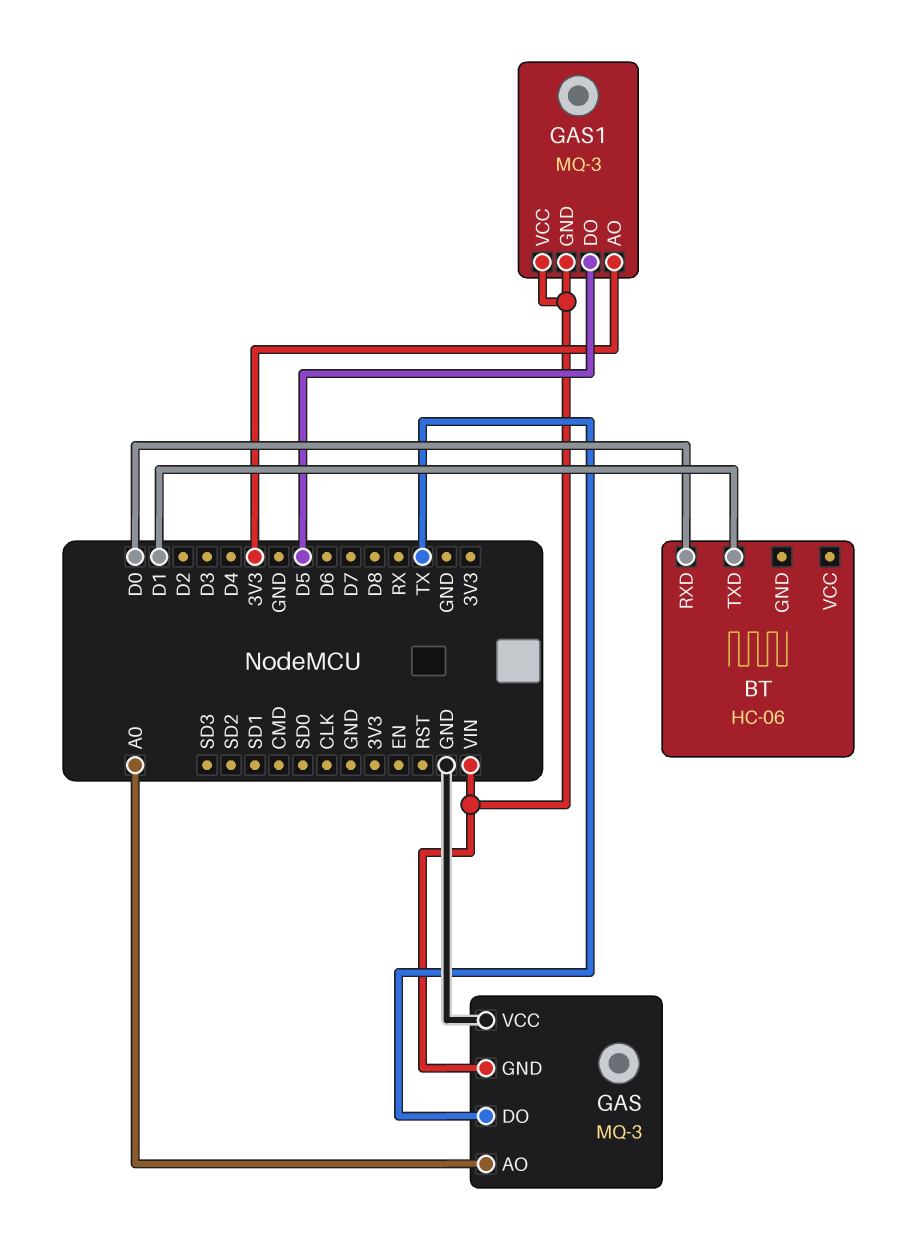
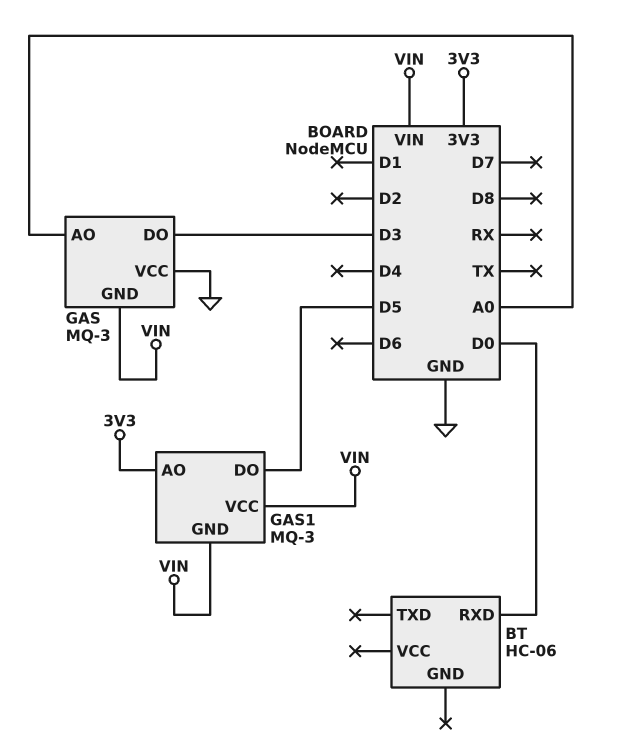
BT pin TXD: D1 -> none
GAS pin DO: TX -> D3

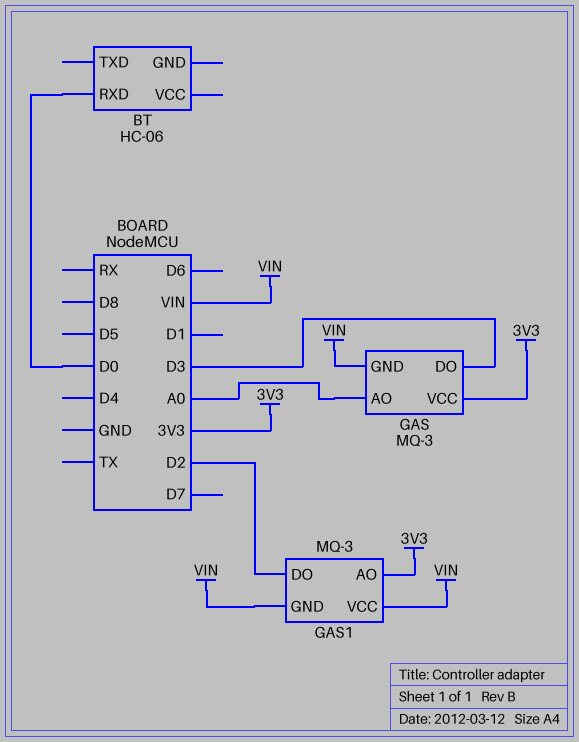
GAS pin VCC: GND -> 3V3
GAS1 pin DO: D5 -> D2

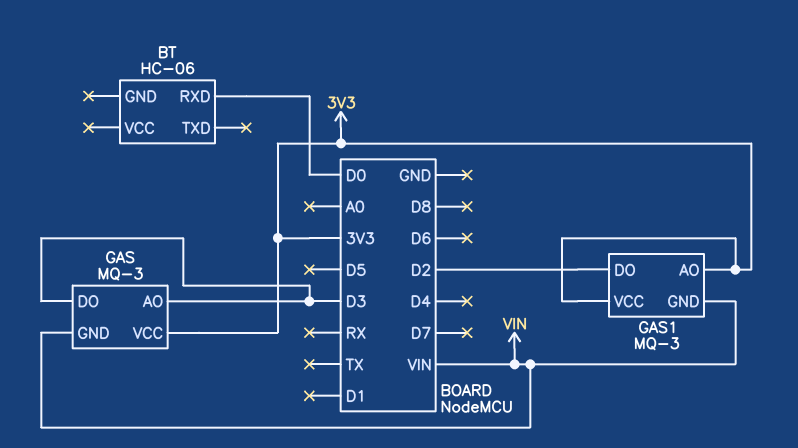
GAS pin AO: A0 -> D3
GAS1 pin VCC: VIN -> 3V3

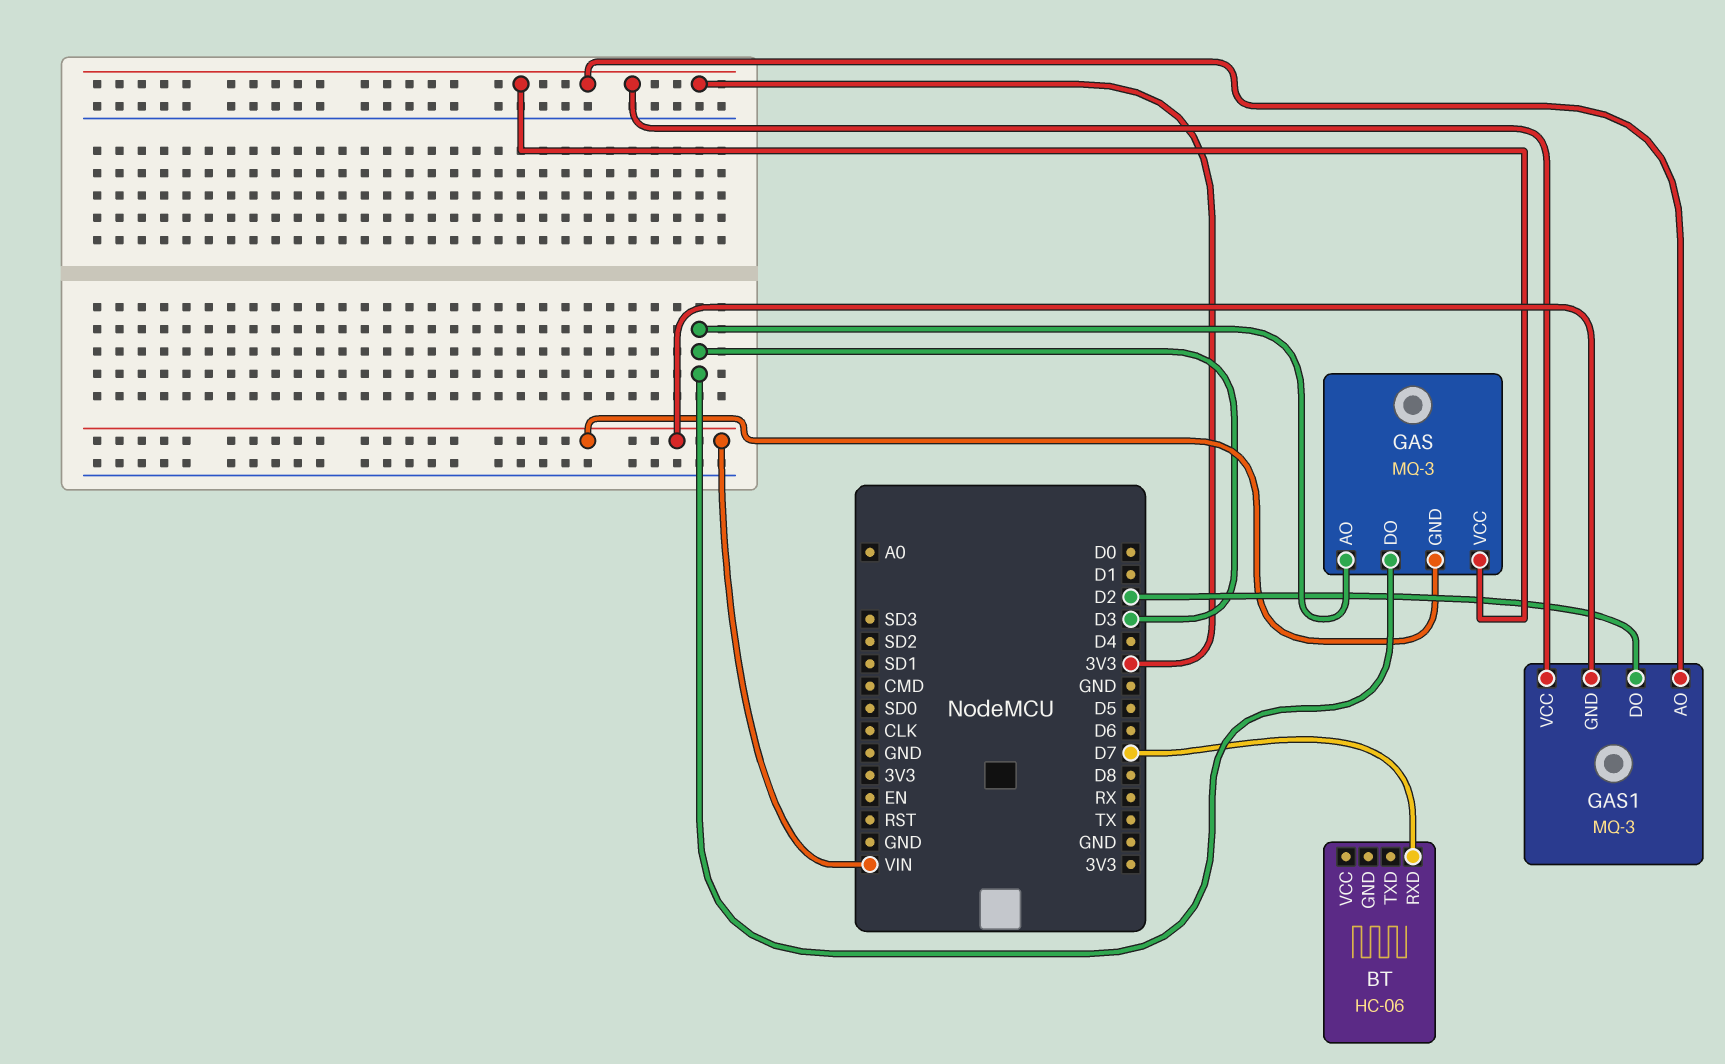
BT pin RXD: D0 -> D7

